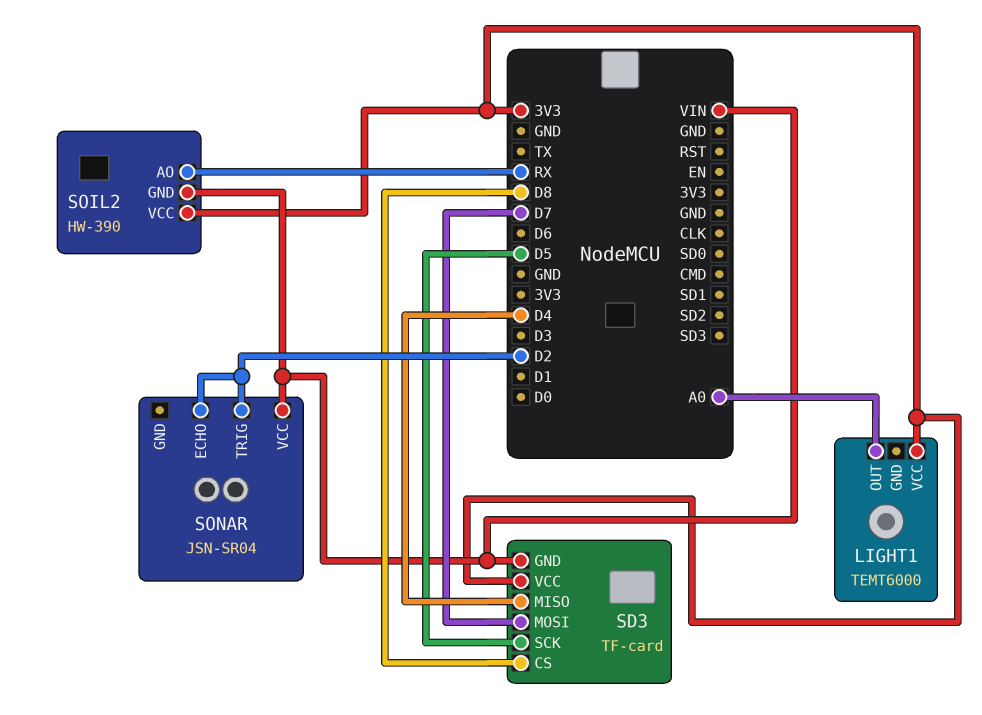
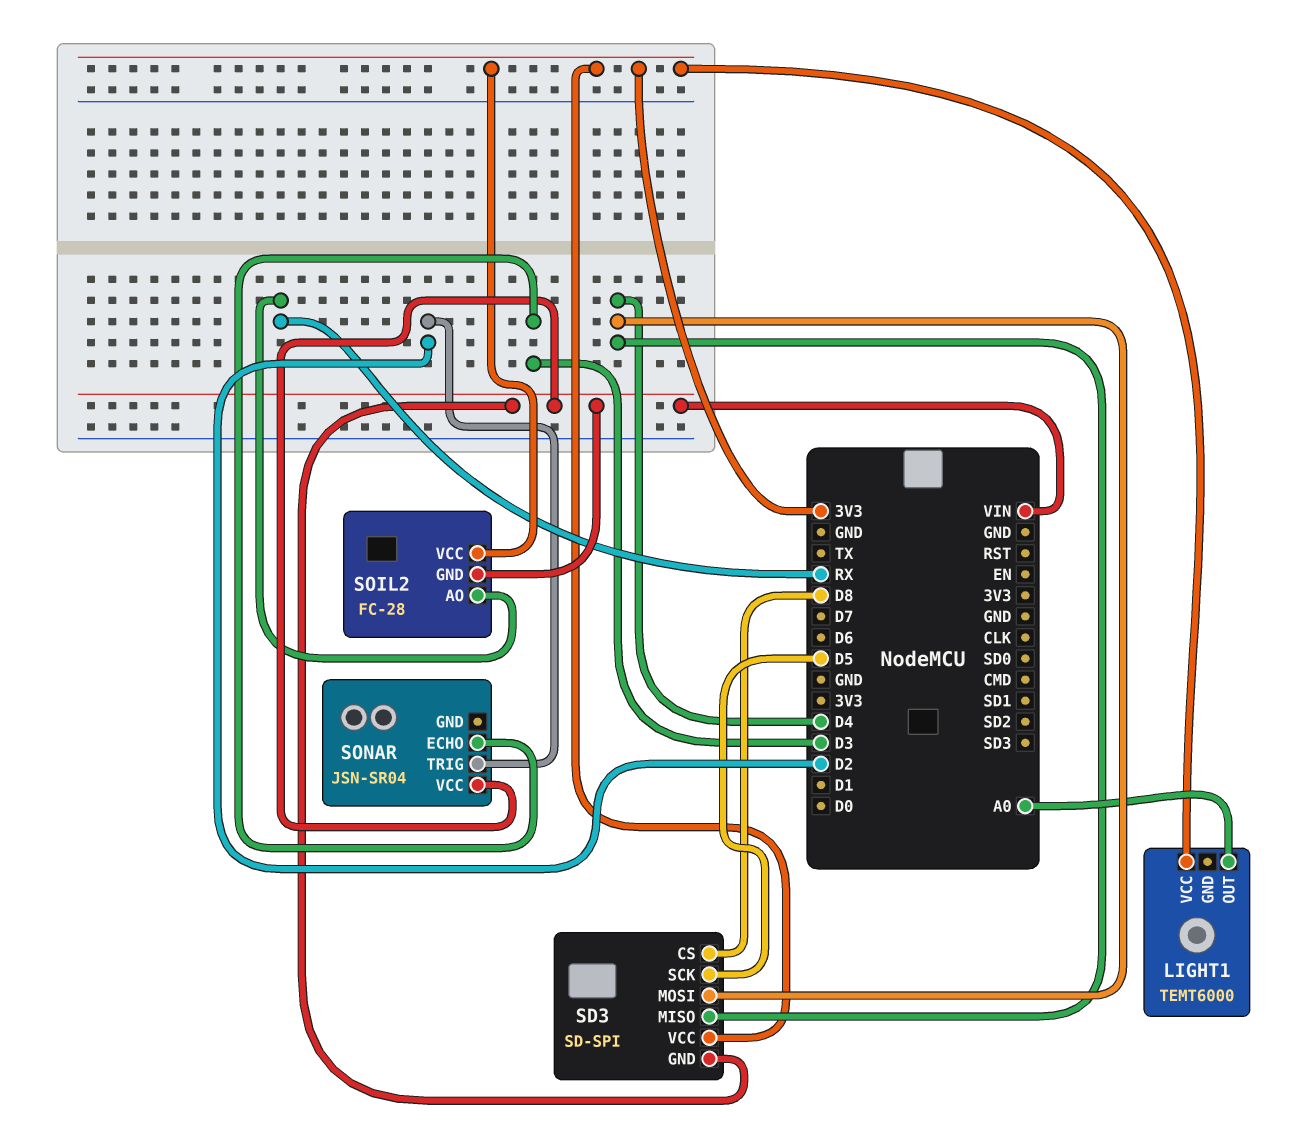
SD3: TF-card -> SD-SPI
SD3 pin MOSI: D7 -> D4
SOIL2: HW-390 -> FC-28
SONAR pin ECHO: D2 -> D3

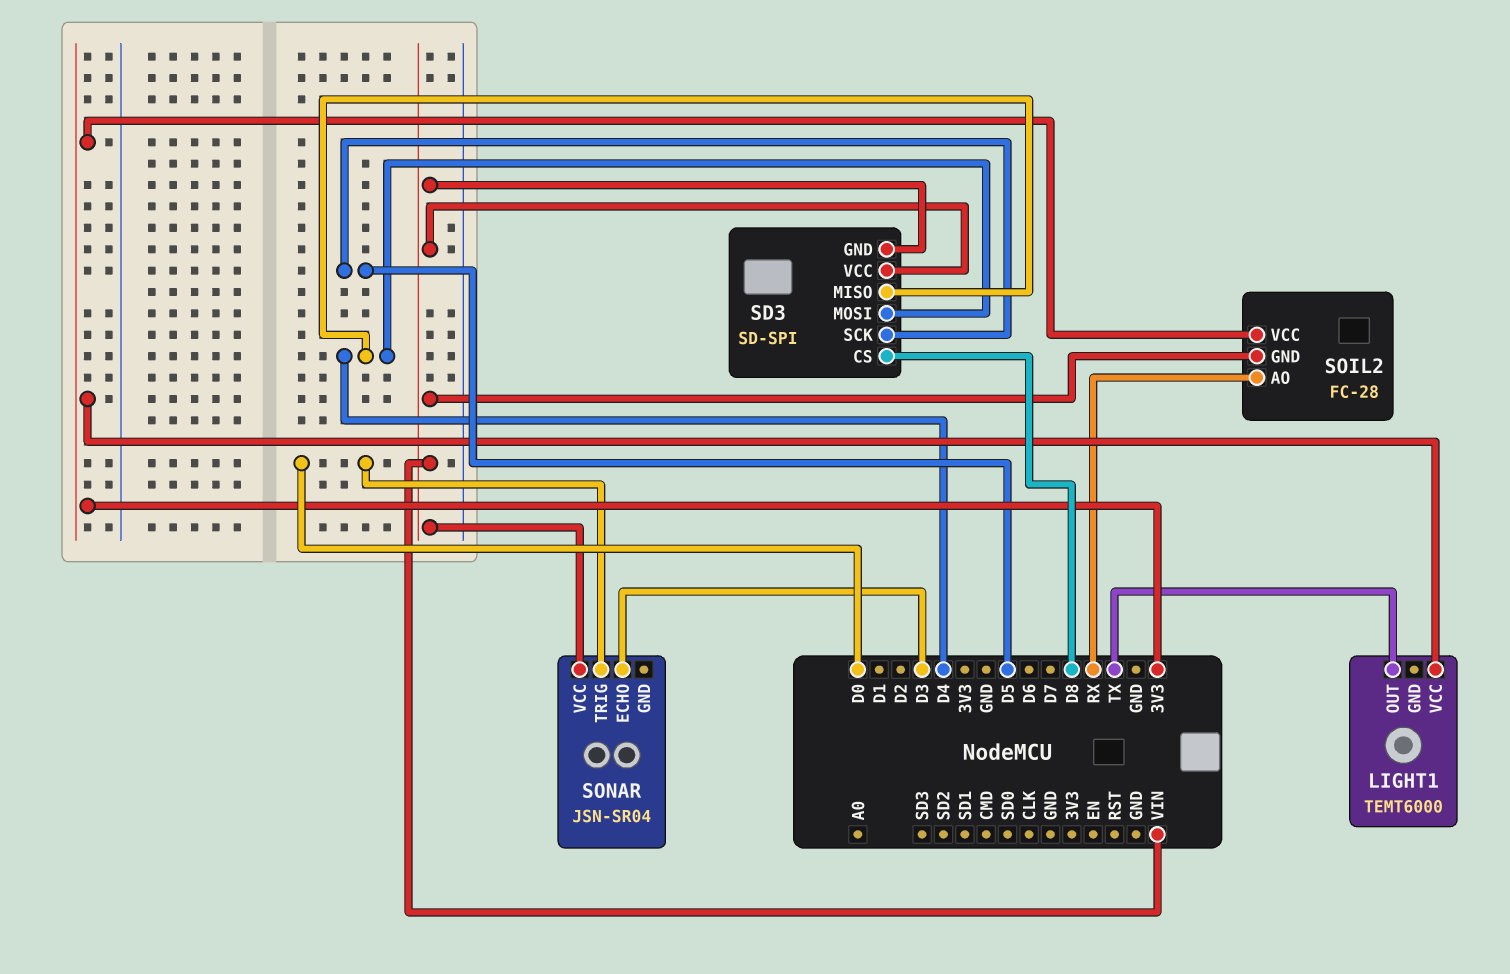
LIGHT1 pin OUT: A0 -> TX
SD3 pin VCC: 3V3 -> VIN
SONAR pin TRIG: D2 -> D0

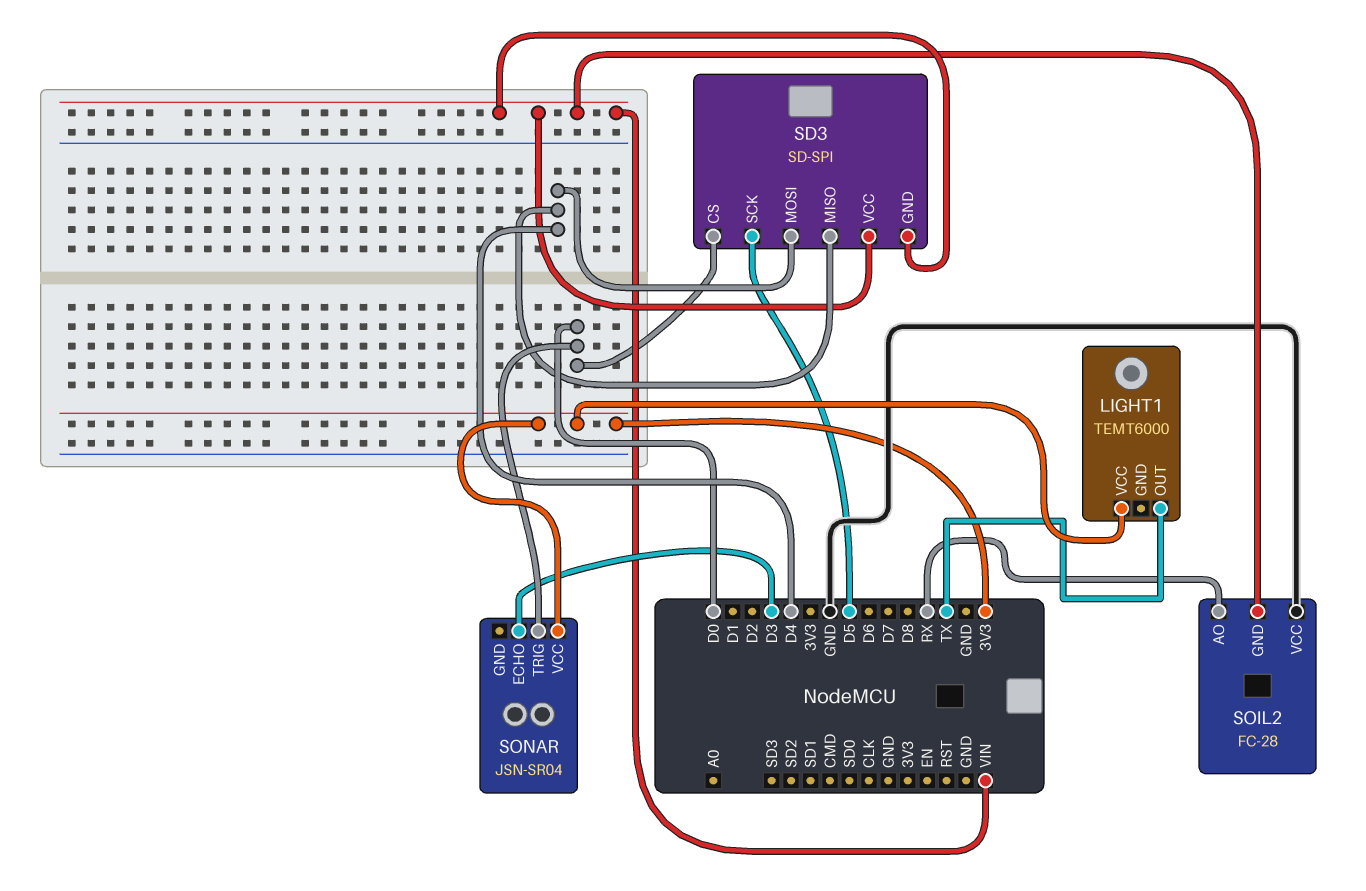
SD3 pin CS: D8 -> D0
SOIL2 pin VCC: 3V3 -> GND
SONAR pin VCC: VIN -> 3V3

